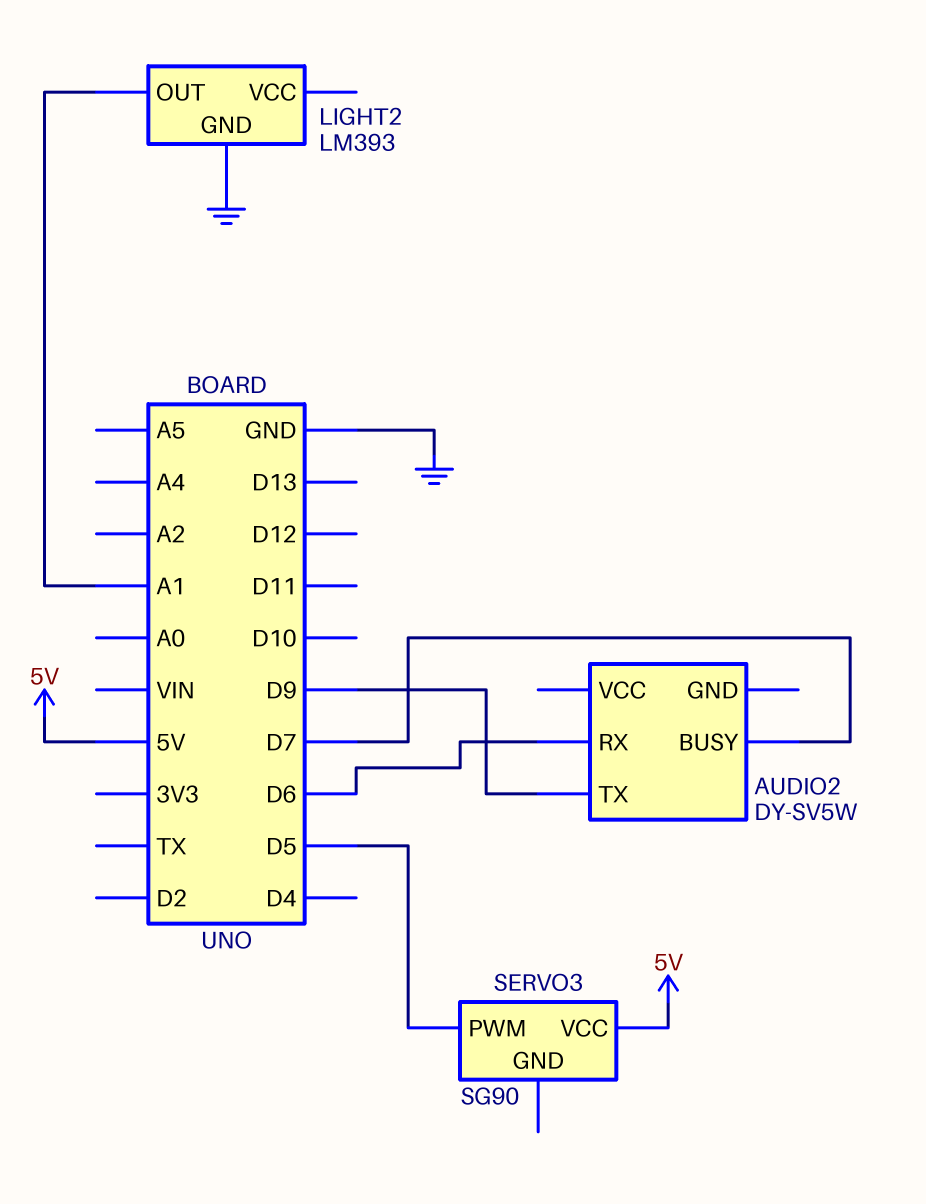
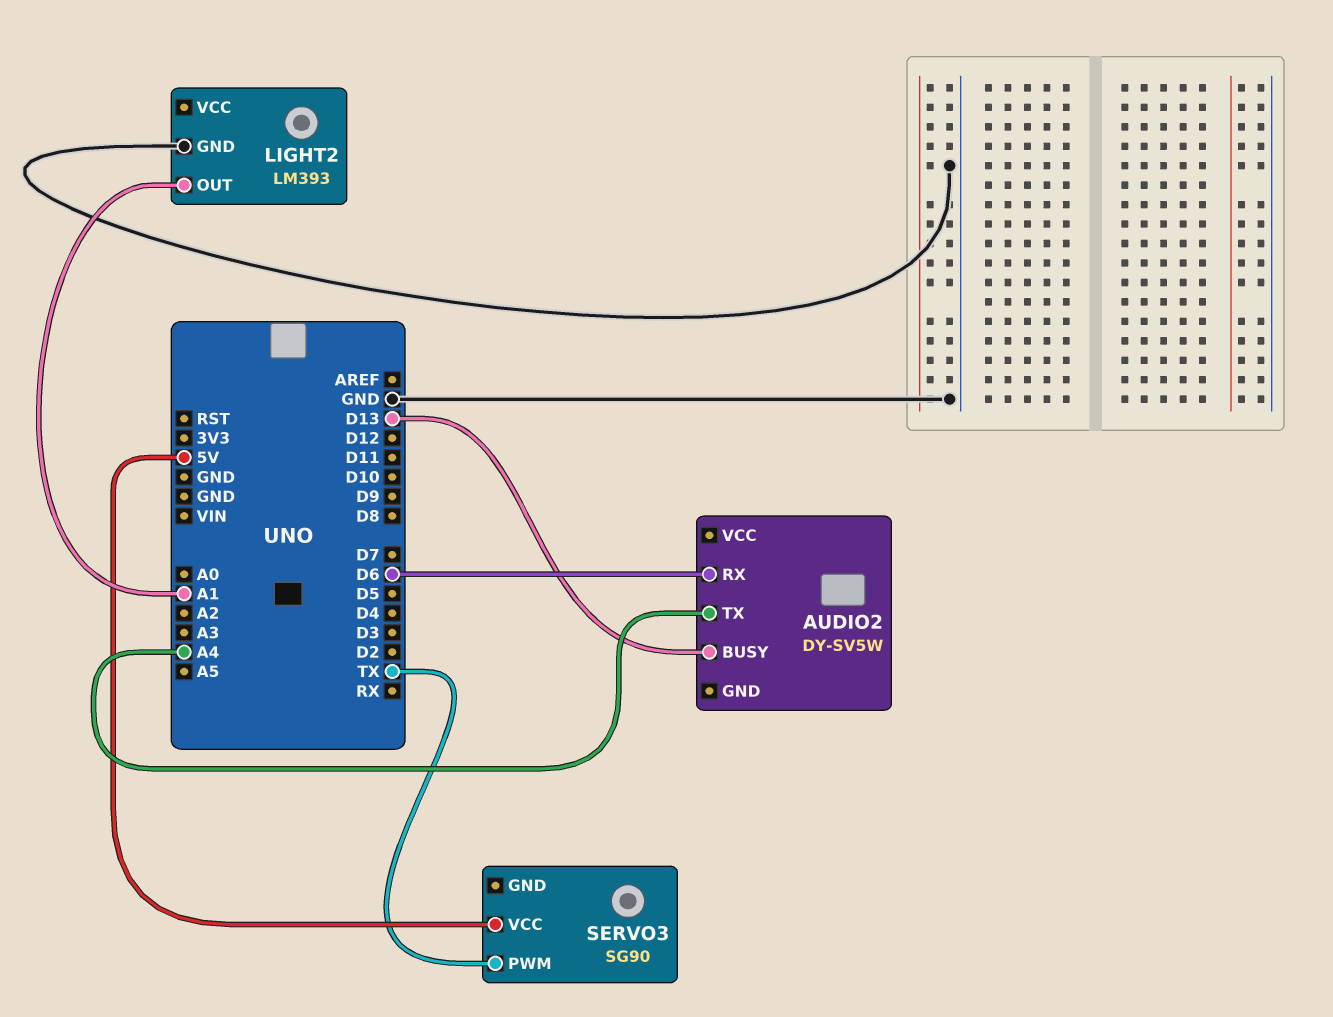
AUDIO2 pin BUSY: D7 -> D13
AUDIO2 pin TX: D9 -> A4
SERVO3 pin PWM: D5 -> TX

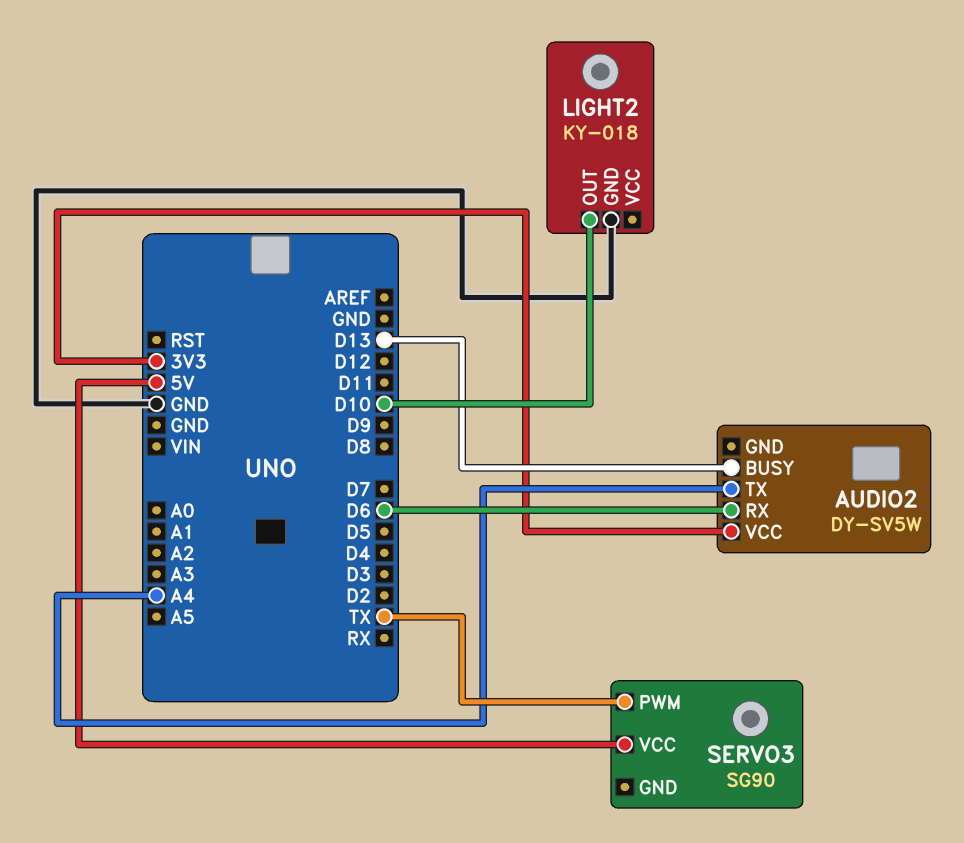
AUDIO2 pin VCC: none -> 3V3
LIGHT2: LM393 -> KY-018
LIGHT2 pin OUT: A1 -> D10

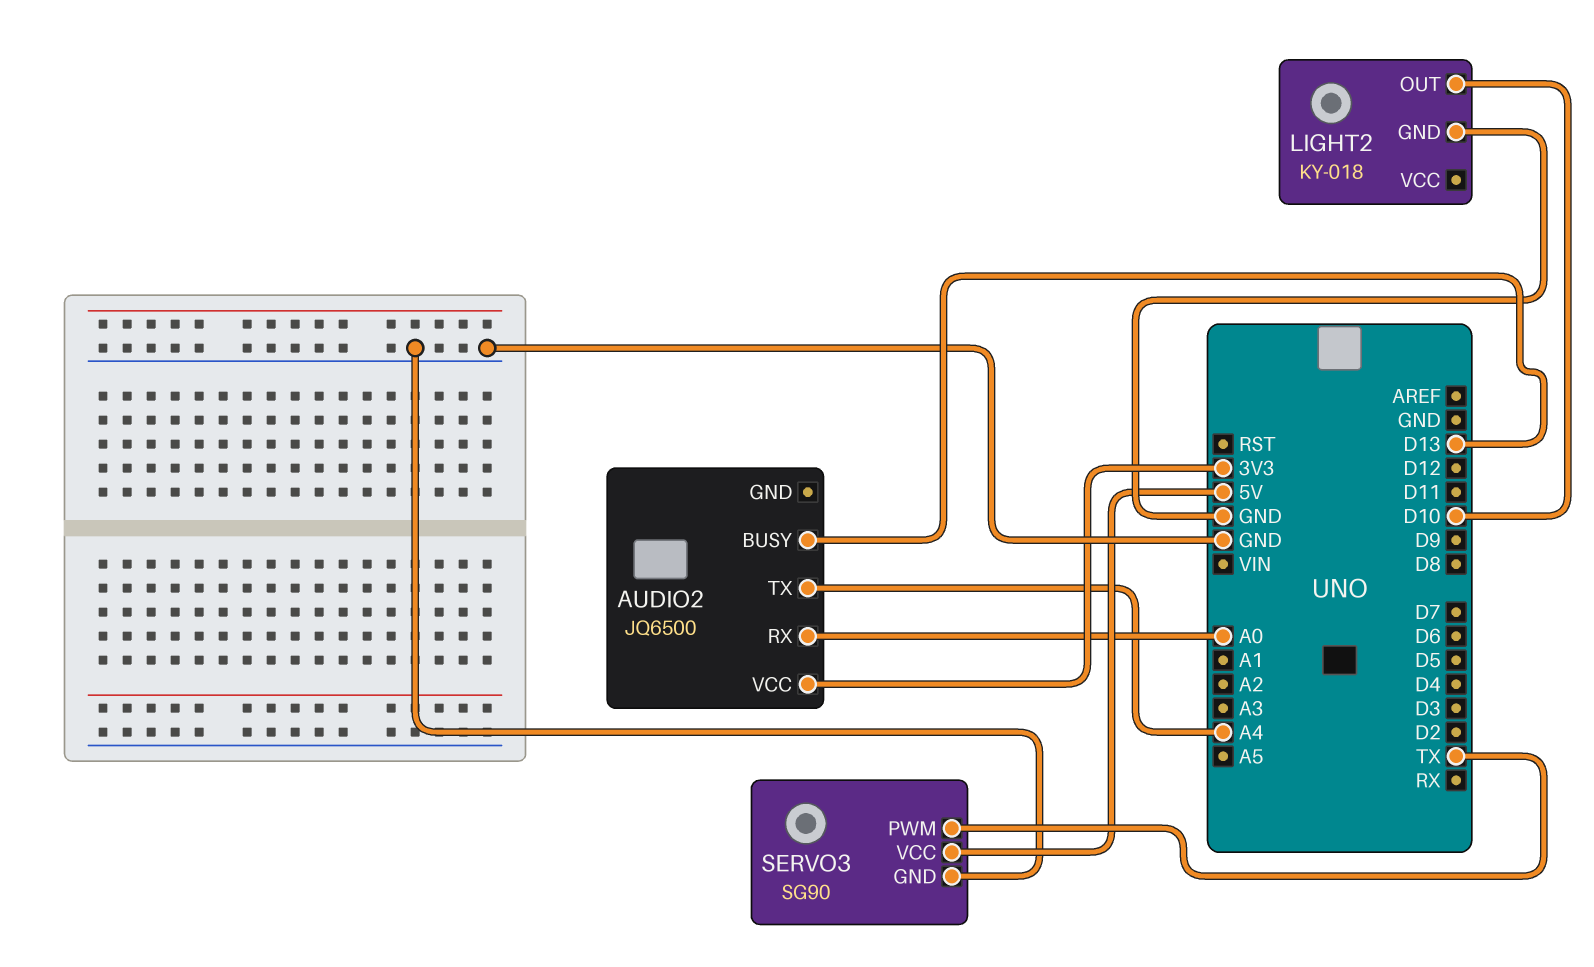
AUDIO2: DY-SV5W -> JQ6500
AUDIO2 pin RX: D6 -> A0
SERVO3 pin GND: none -> GND

